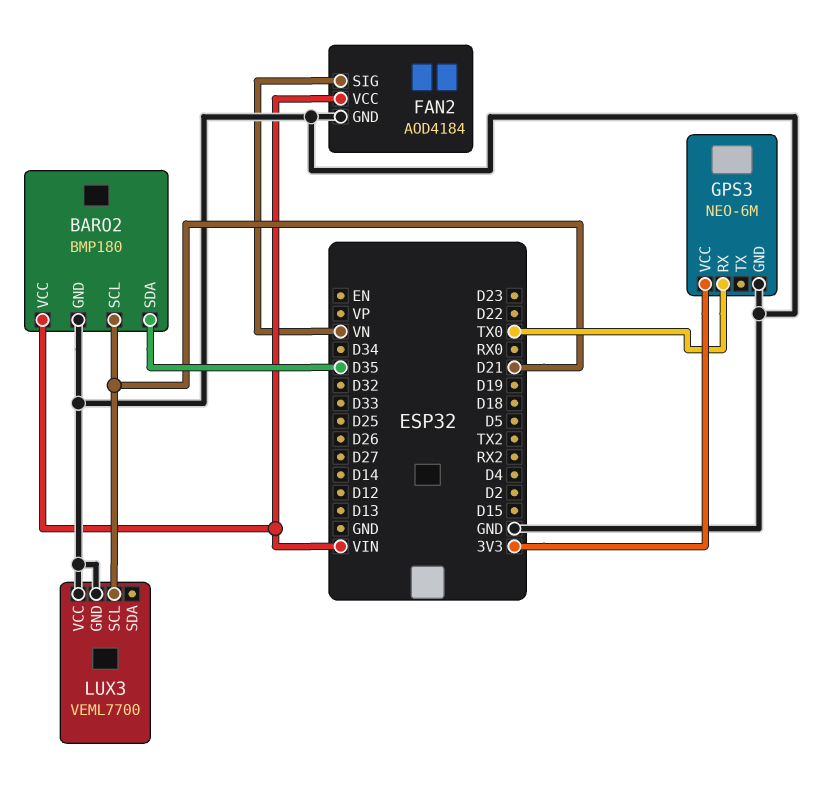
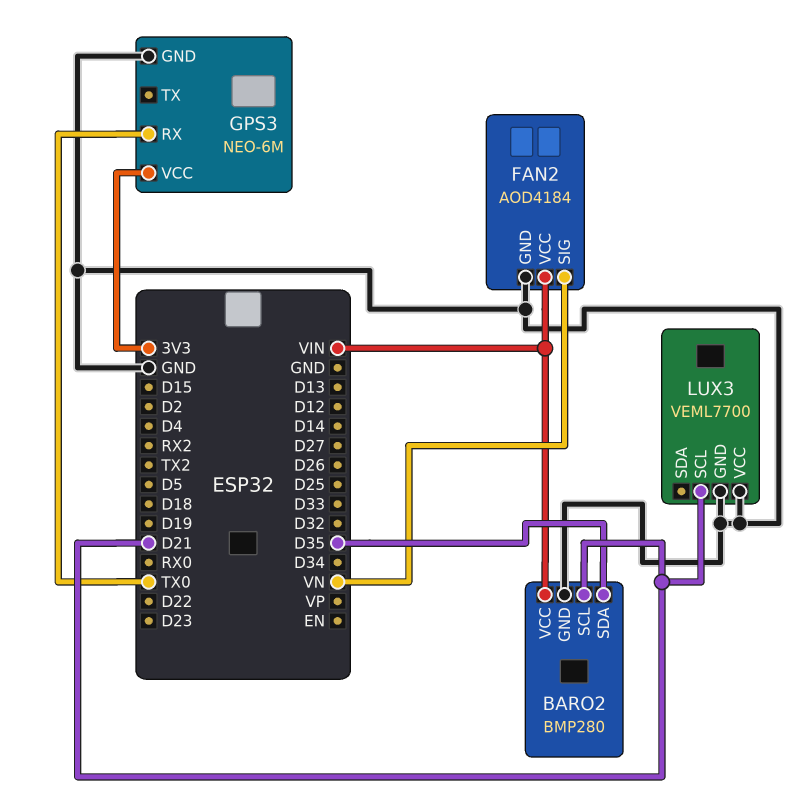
BARO2: BMP180 -> BMP280

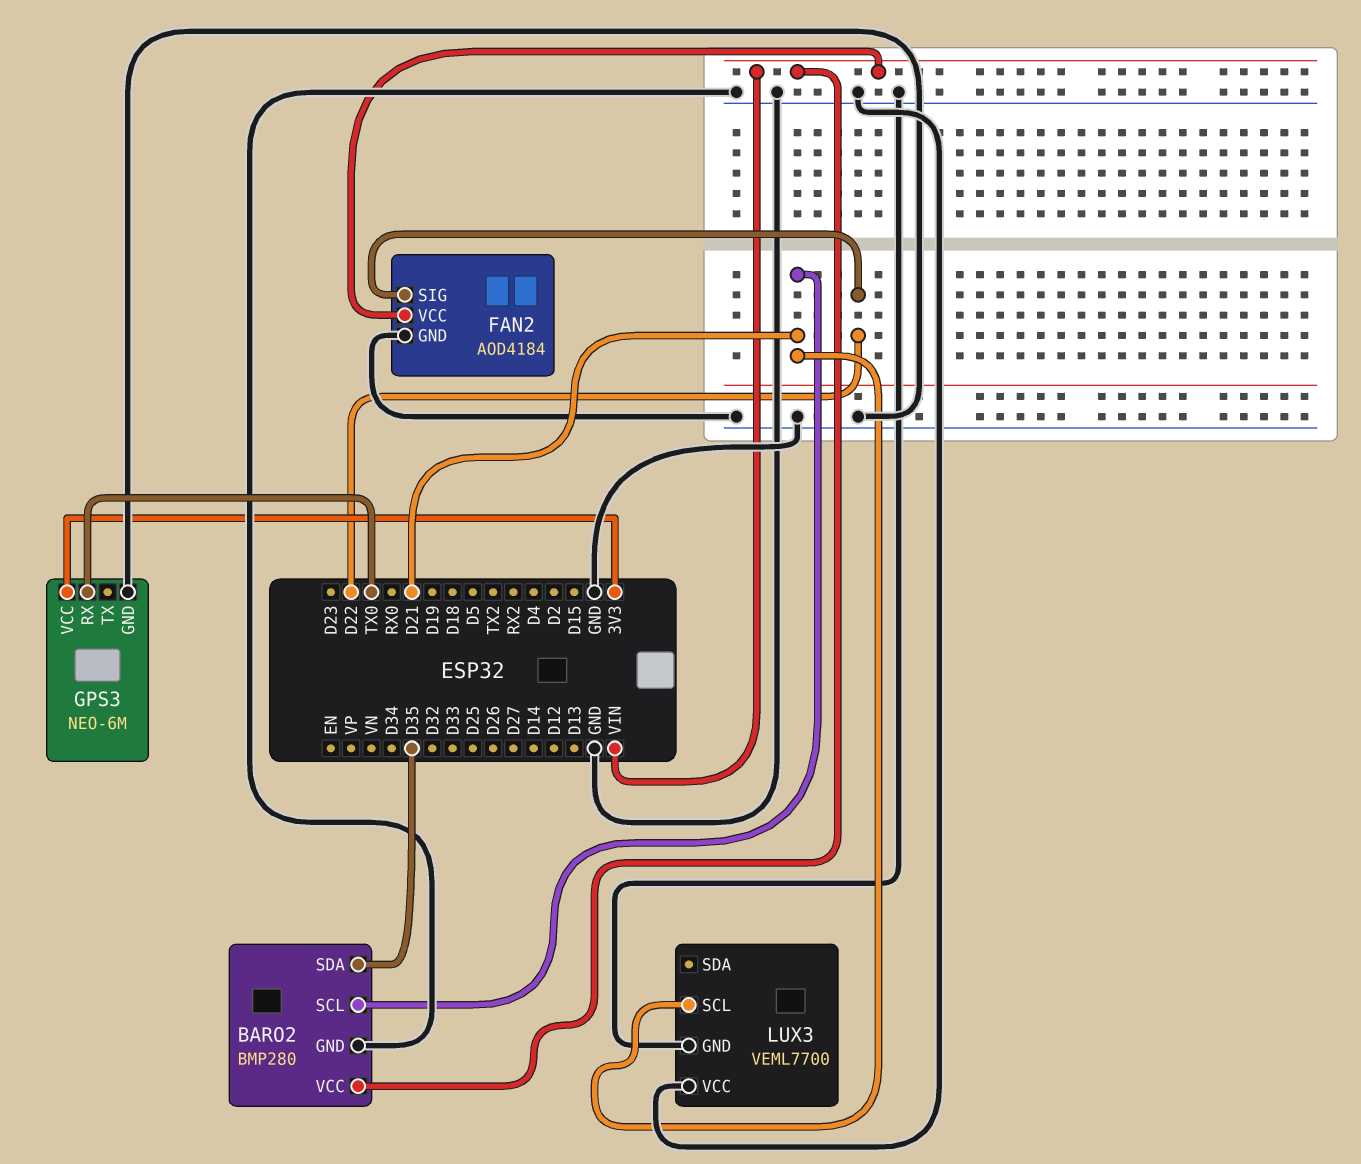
FAN2 pin SIG: VN -> D22

